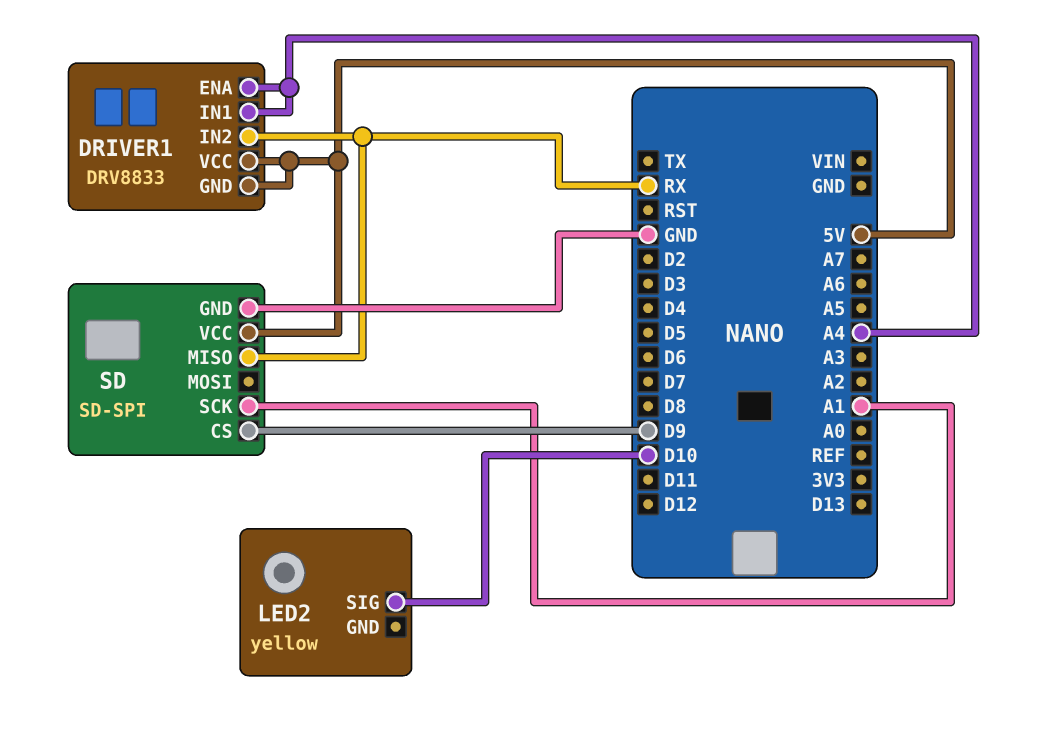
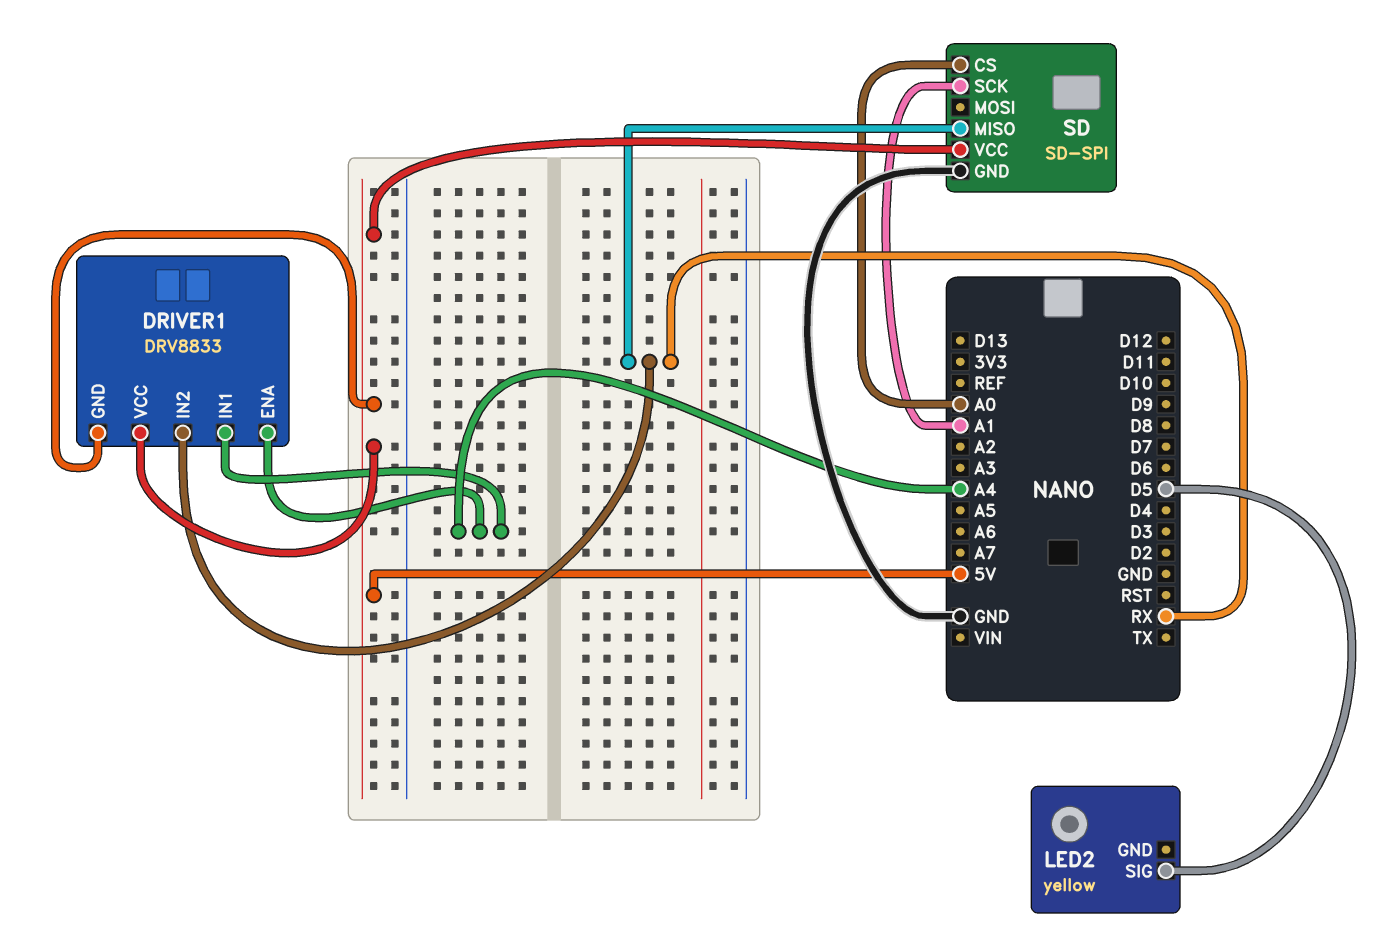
LED2 pin SIG: D10 -> D5
SD pin CS: D9 -> A0

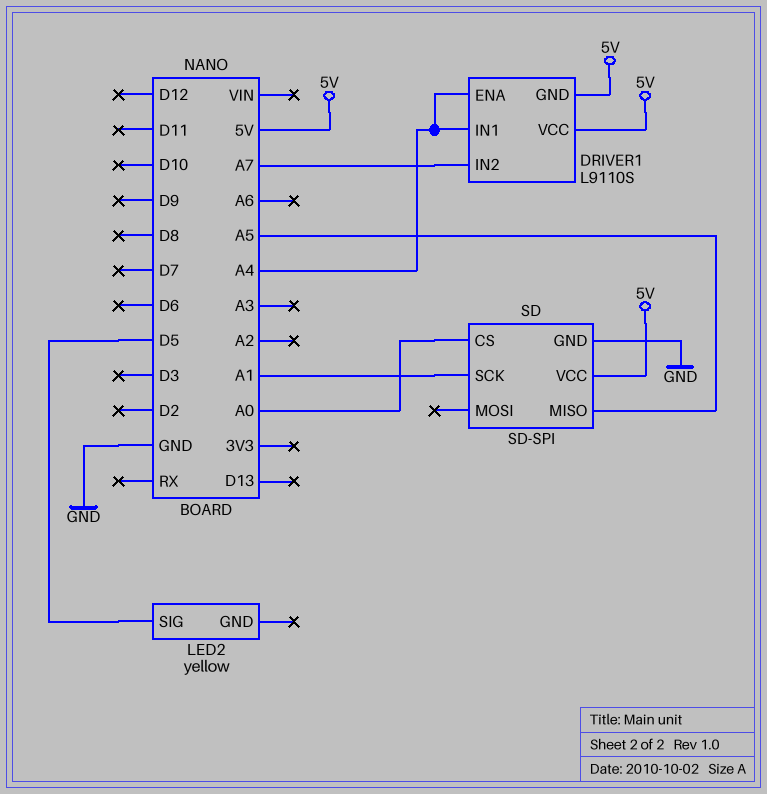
DRIVER1: DRV8833 -> L9110S
DRIVER1 pin IN2: RX -> A7
SD pin MISO: RX -> A5

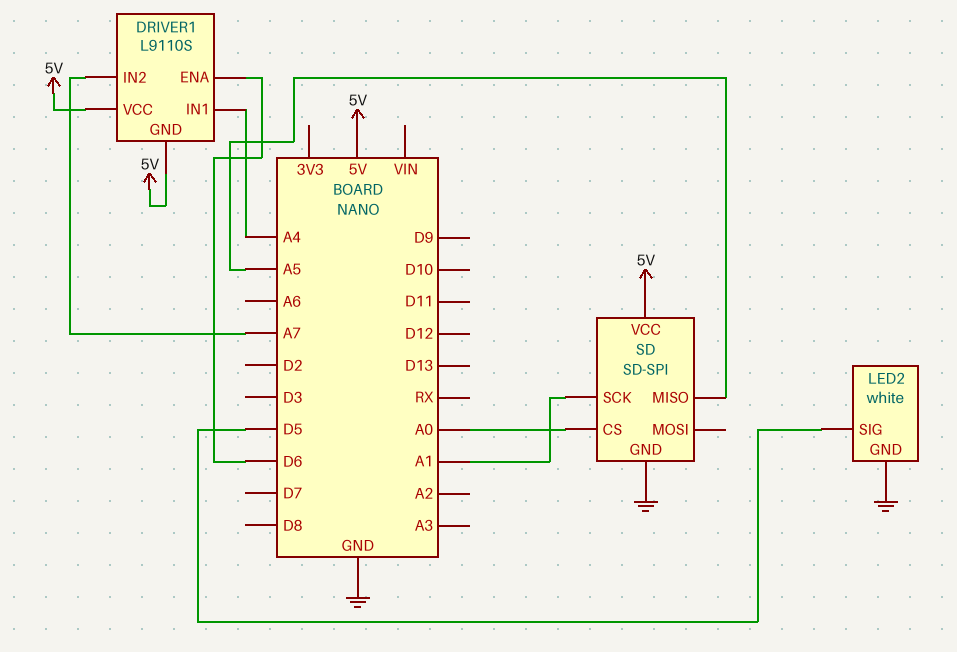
DRIVER1 pin ENA: A4 -> D6
LED2: yellow -> white
LED2 pin GND: none -> GND

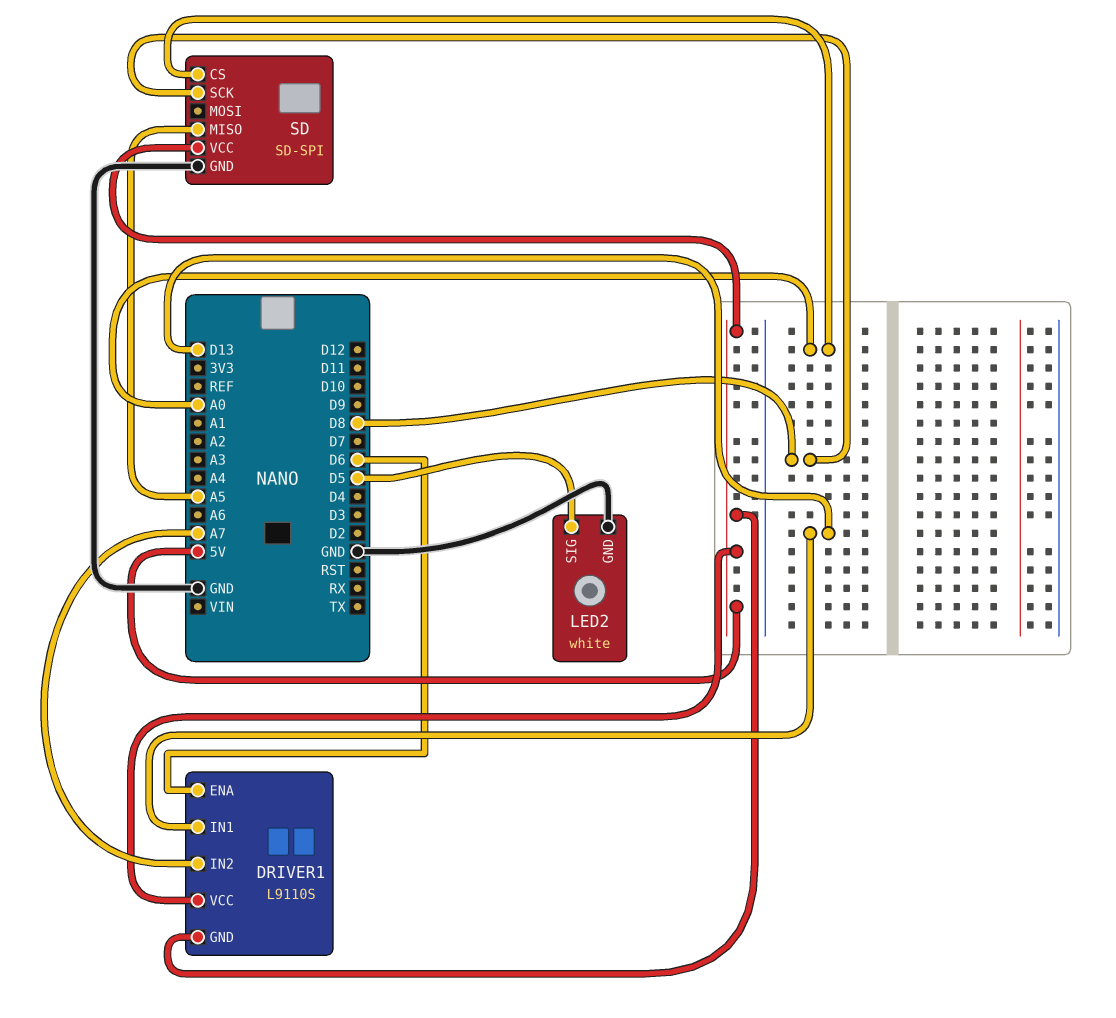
DRIVER1 pin IN1: A4 -> D13
SD pin SCK: A1 -> D8

